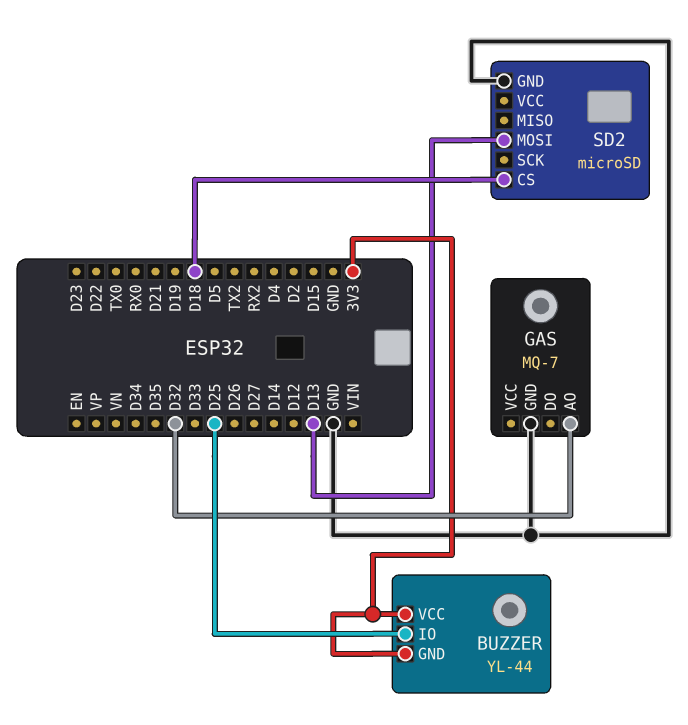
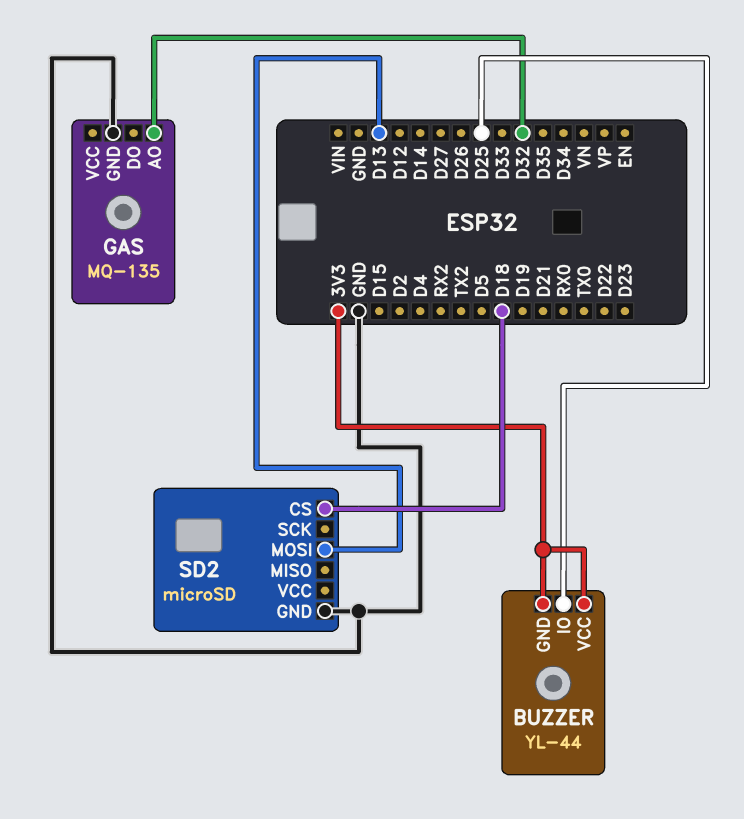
GAS: MQ-7 -> MQ-135

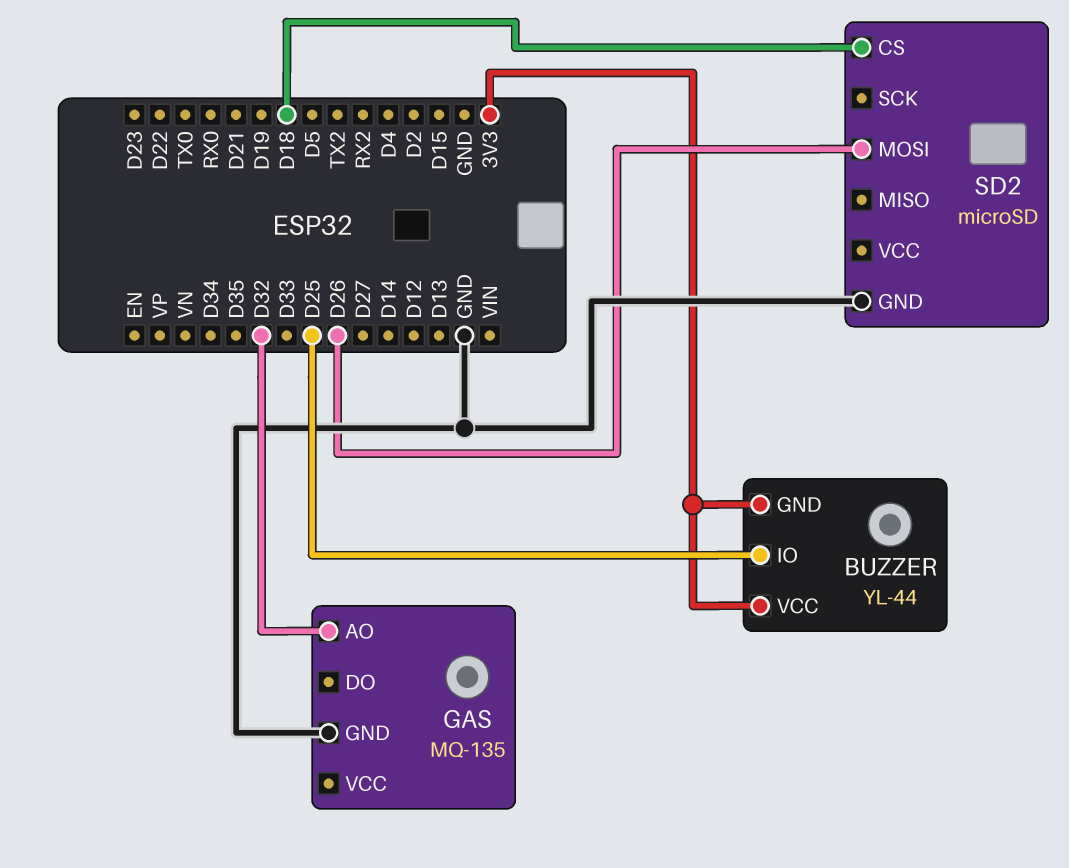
SD2 pin MOSI: D13 -> D26

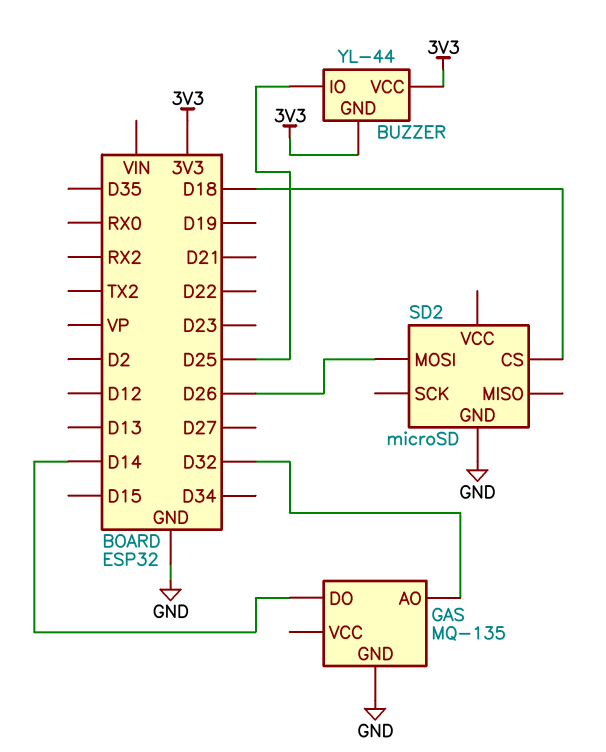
GAS pin DO: none -> D14

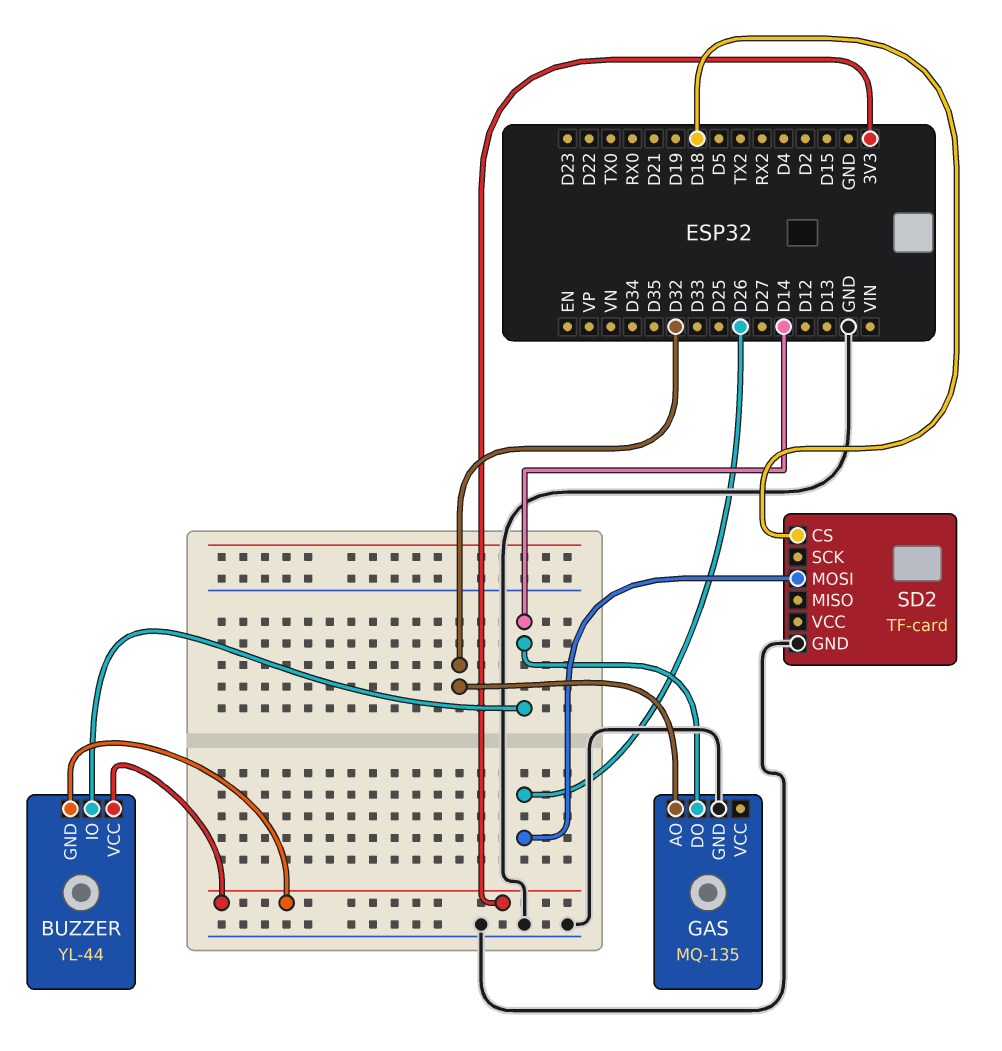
BUZZER pin IO: D25 -> D14
SD2: microSD -> TF-card

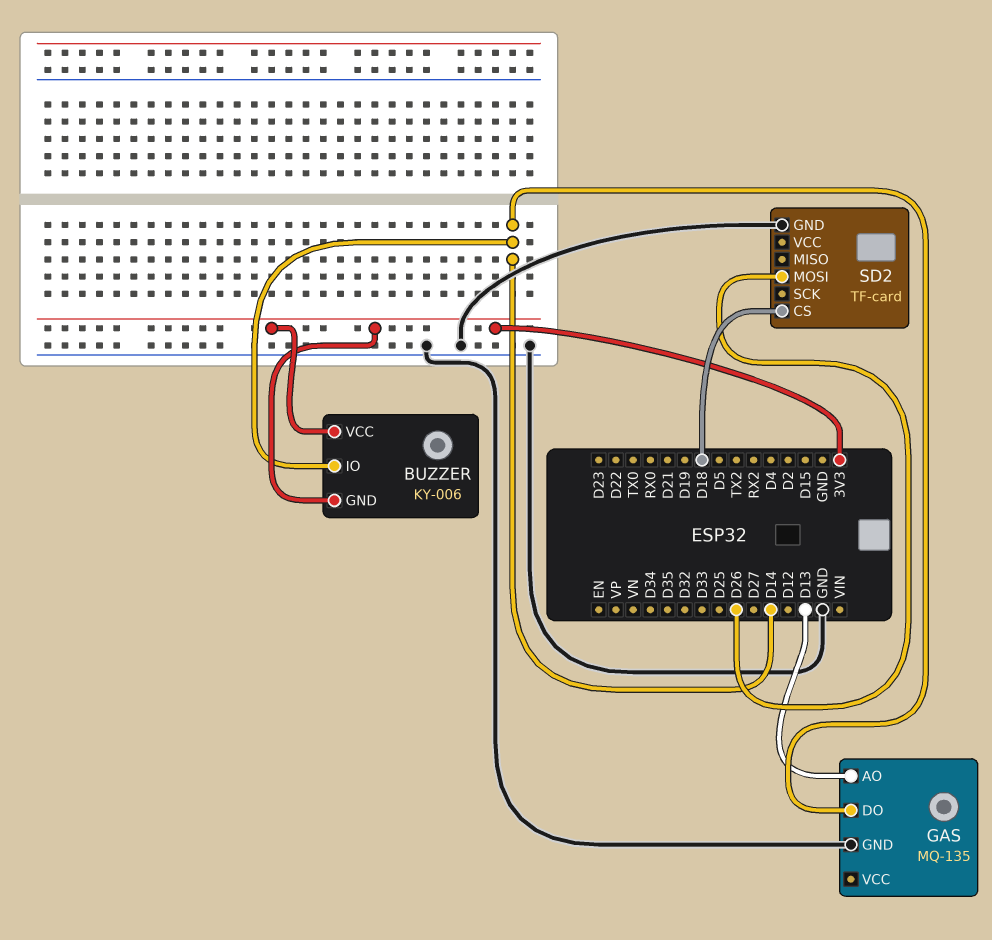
BUZZER: YL-44 -> KY-006
GAS pin AO: D32 -> D13

